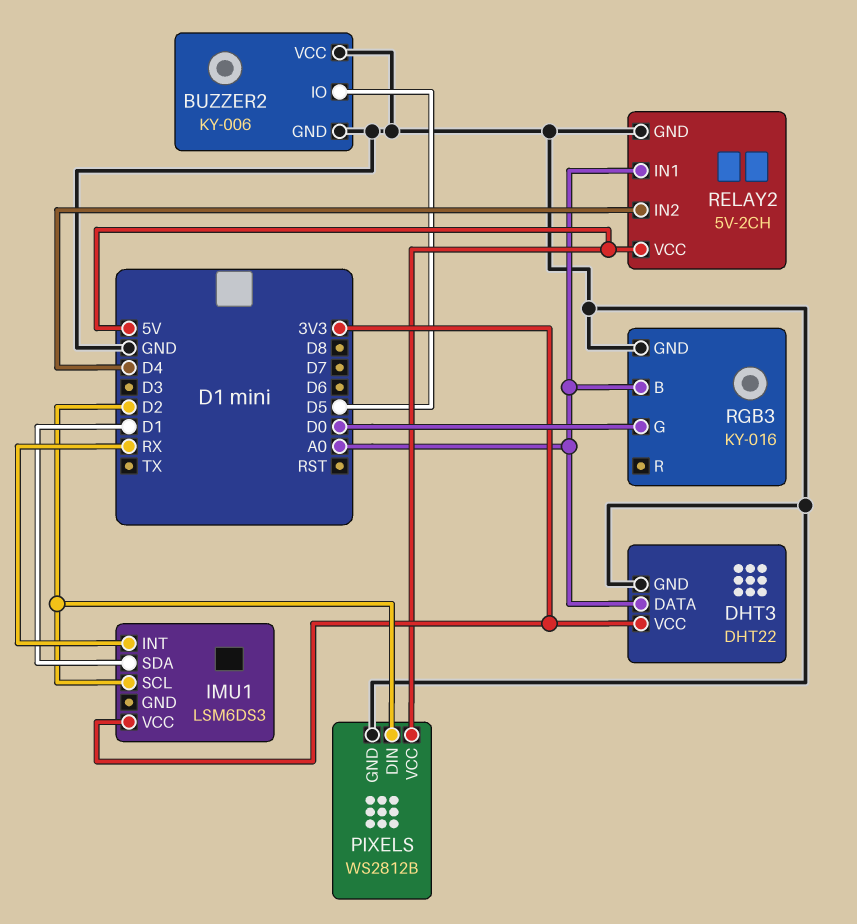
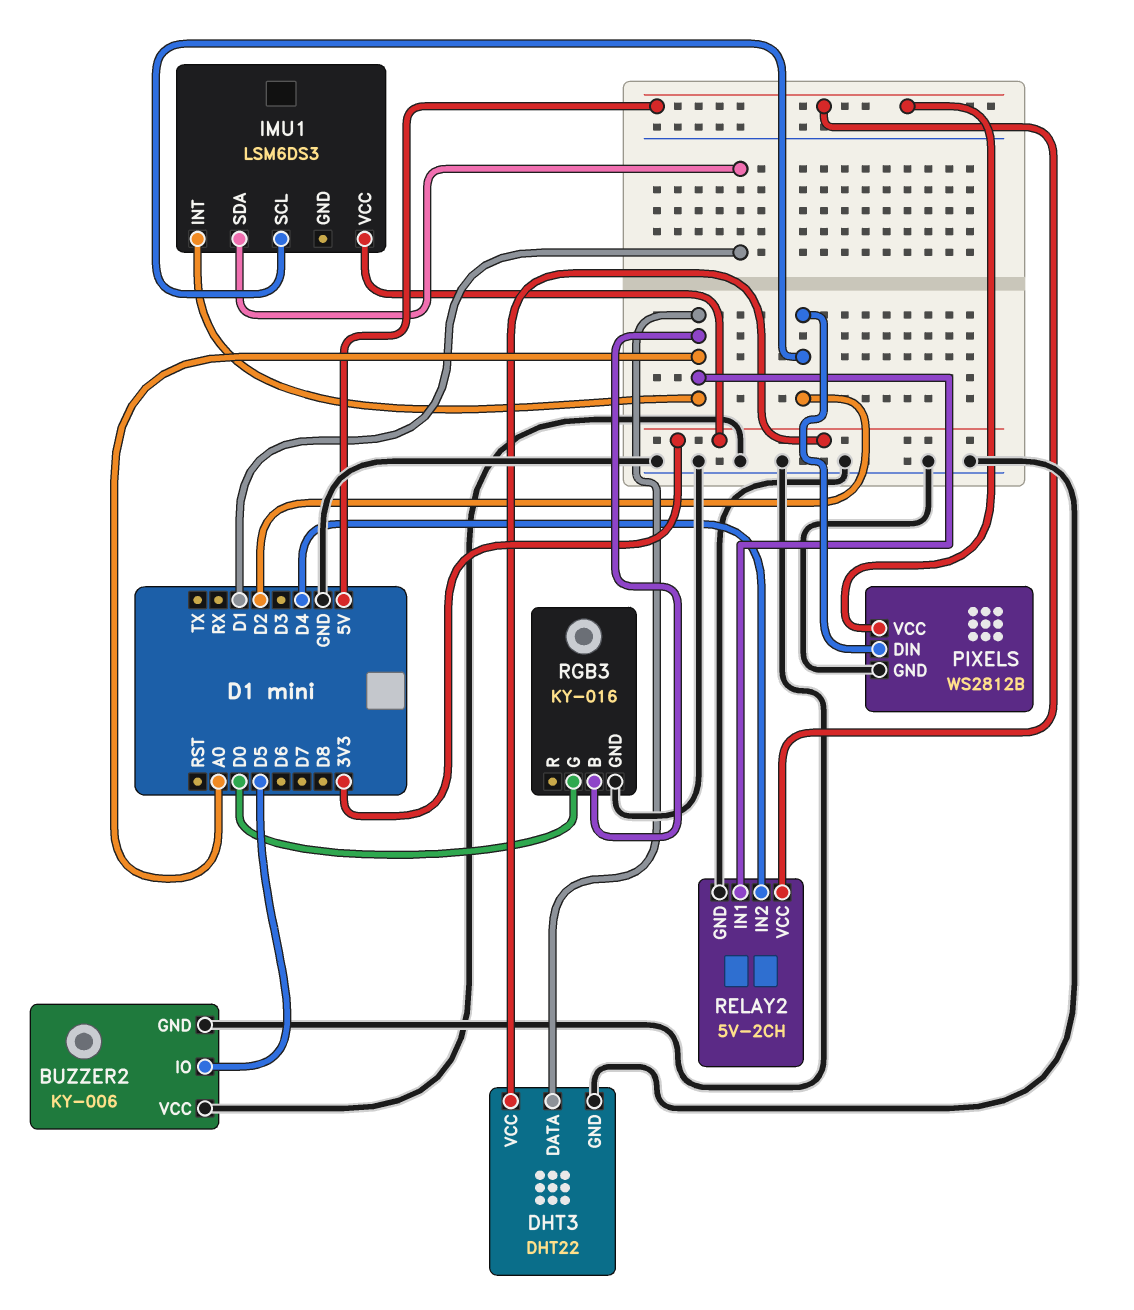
IMU1 pin INT: RX -> A0

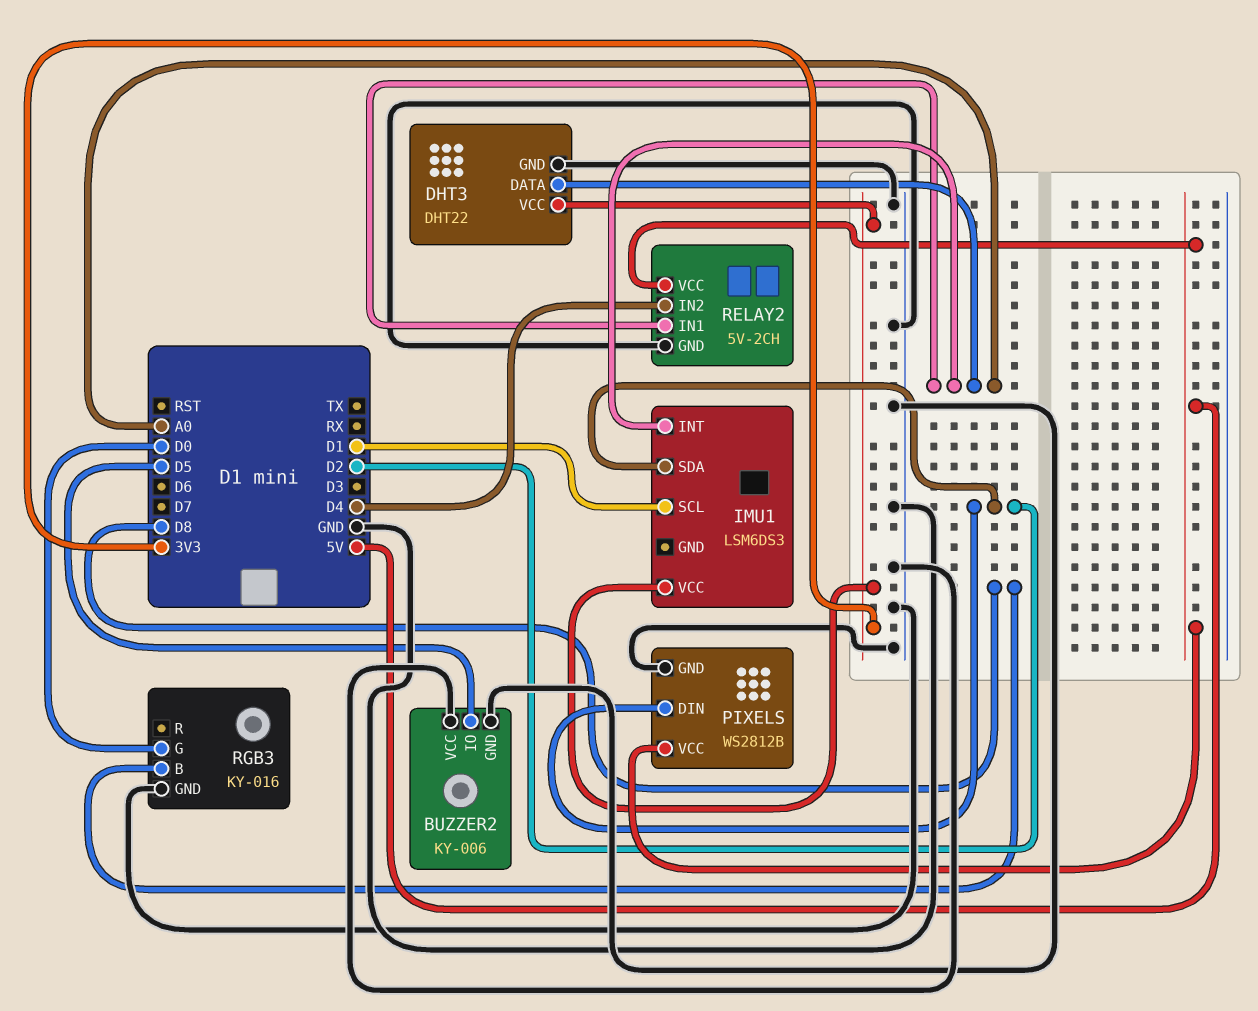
IMU1 pin SCL: D2 -> D1
IMU1 pin SDA: D1 -> D2
RGB3 pin B: A0 -> D8

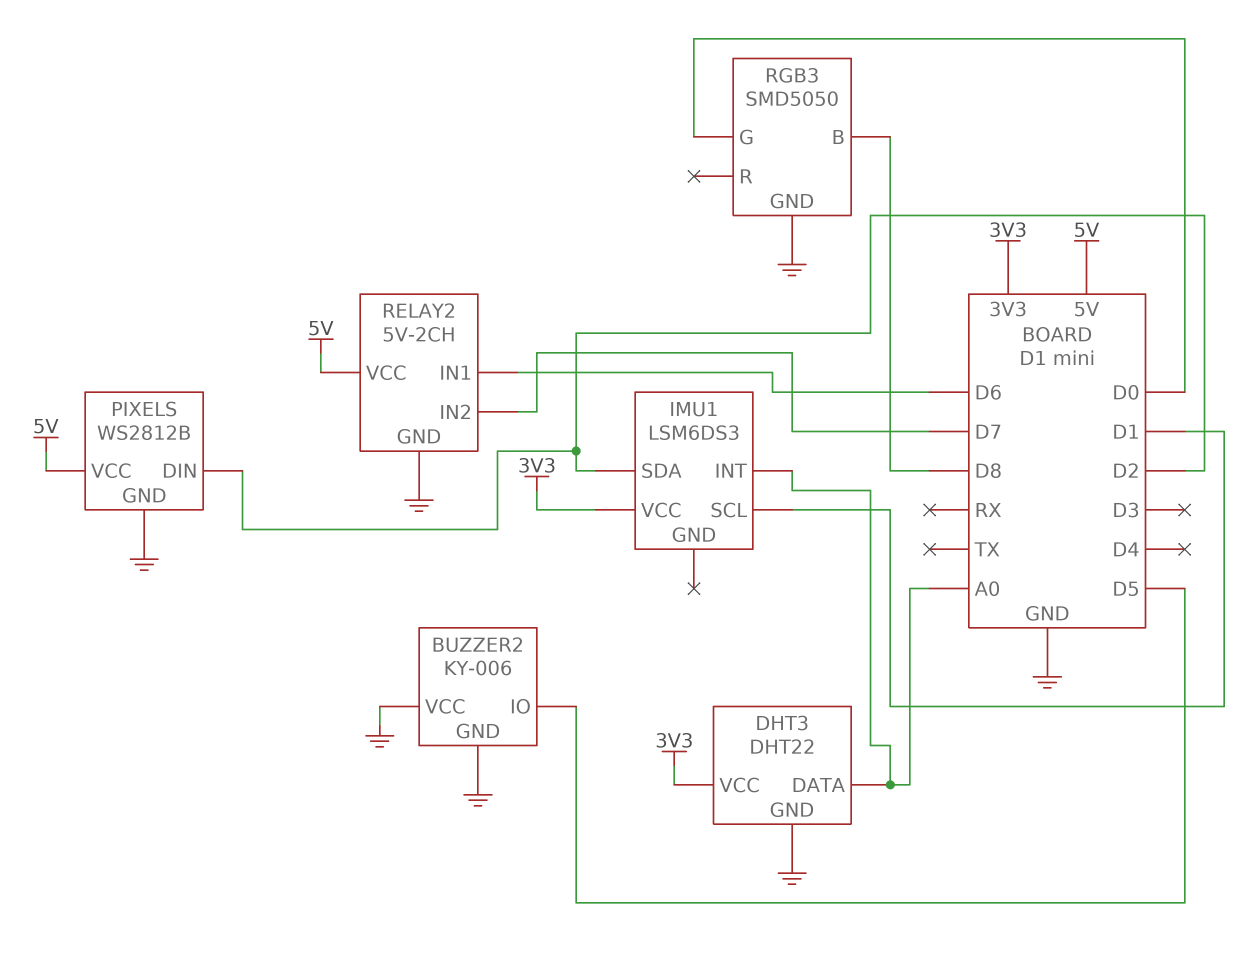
RELAY2 pin IN1: A0 -> D6
RELAY2 pin IN2: D4 -> D7
RGB3: KY-016 -> SMD5050

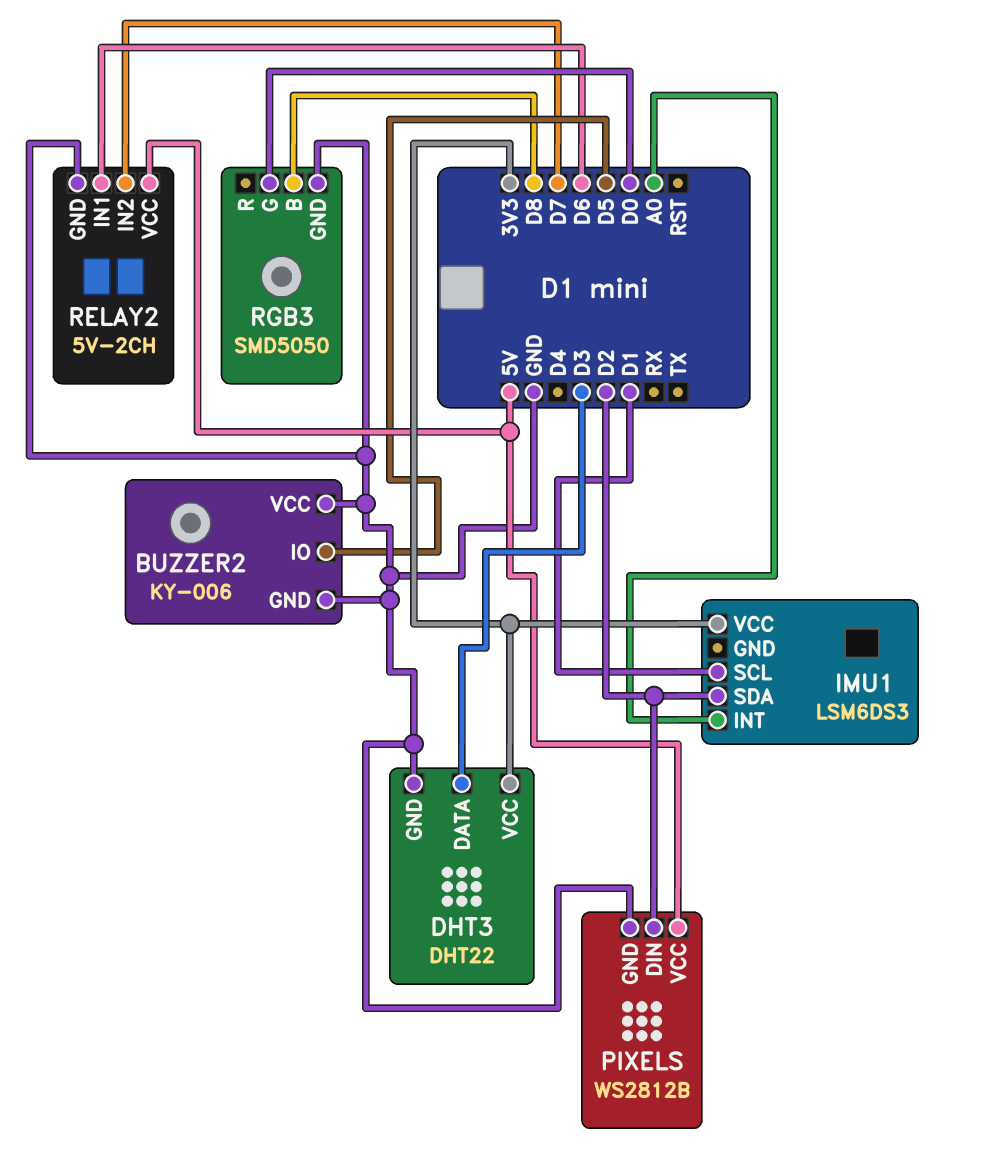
DHT3 pin DATA: A0 -> D3

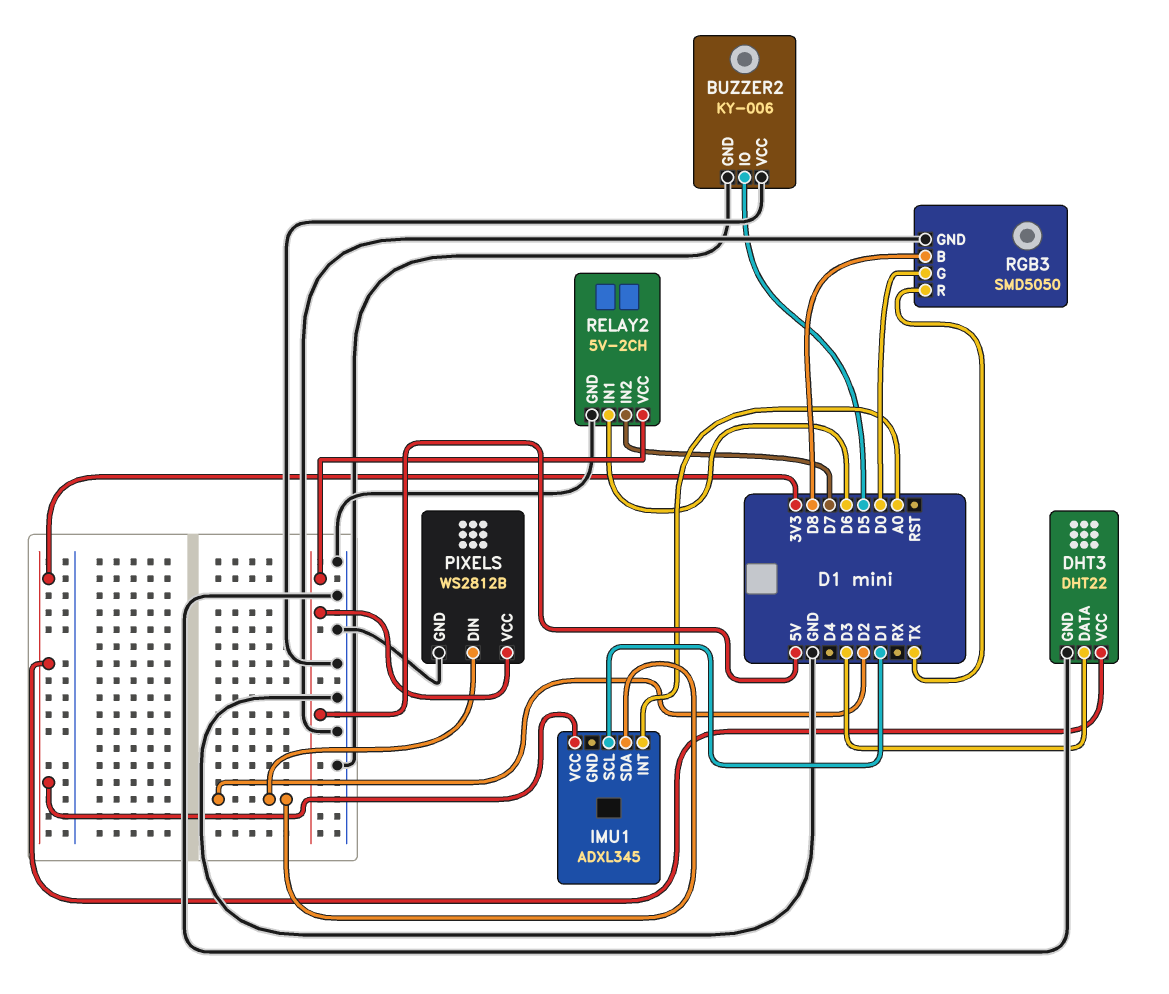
IMU1: LSM6DS3 -> ADXL345
RGB3 pin R: none -> TX

